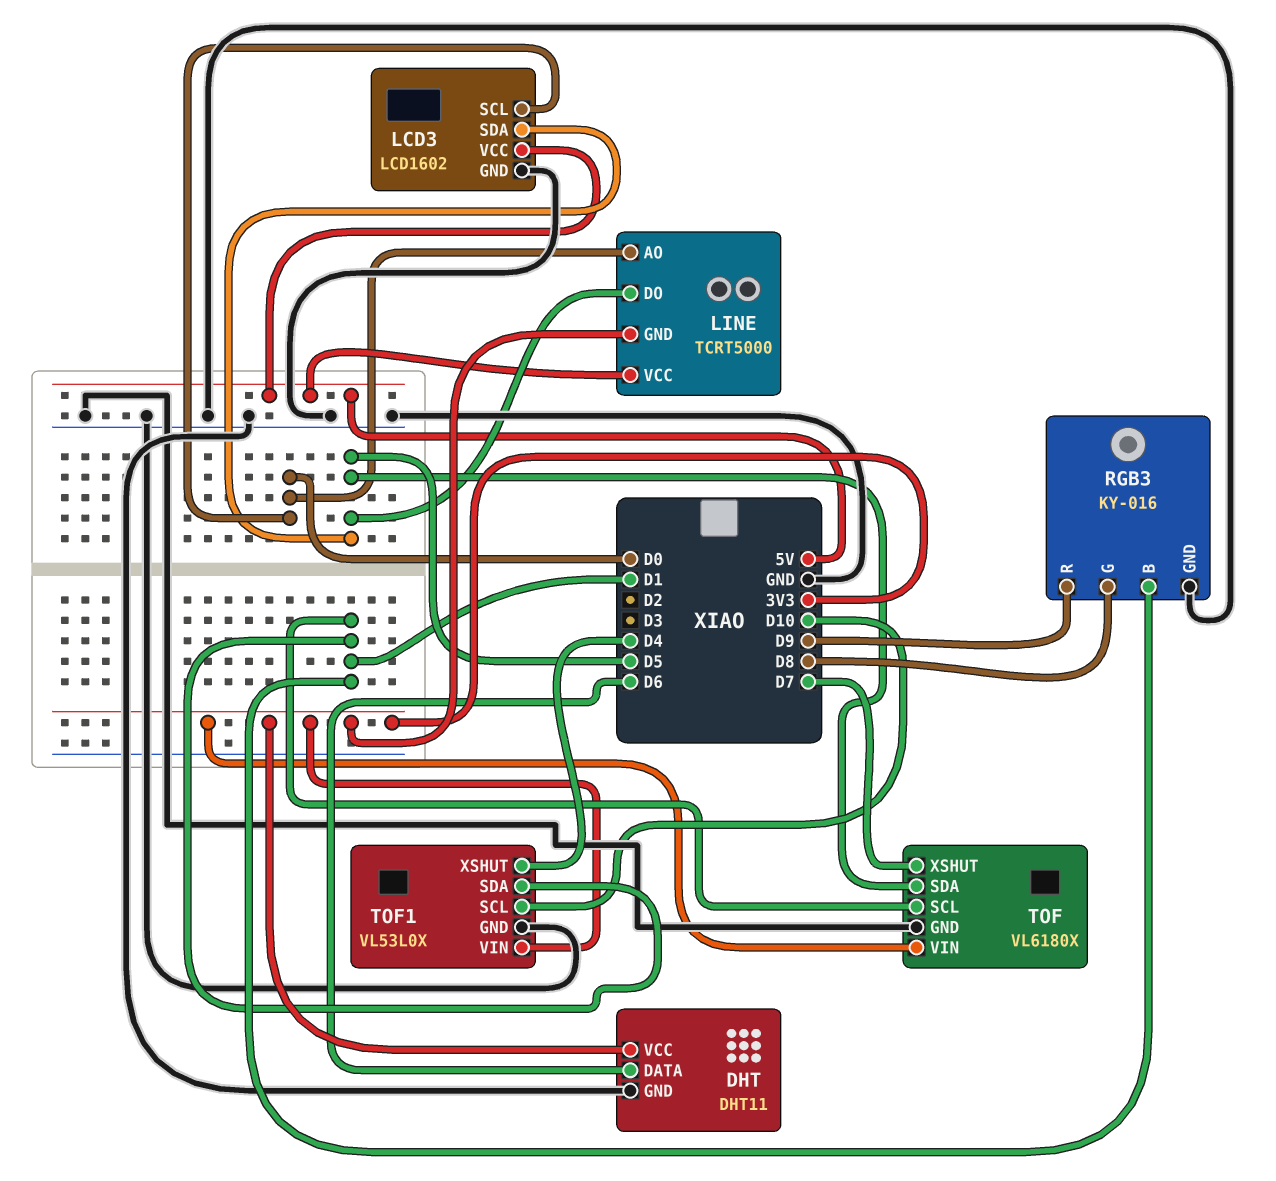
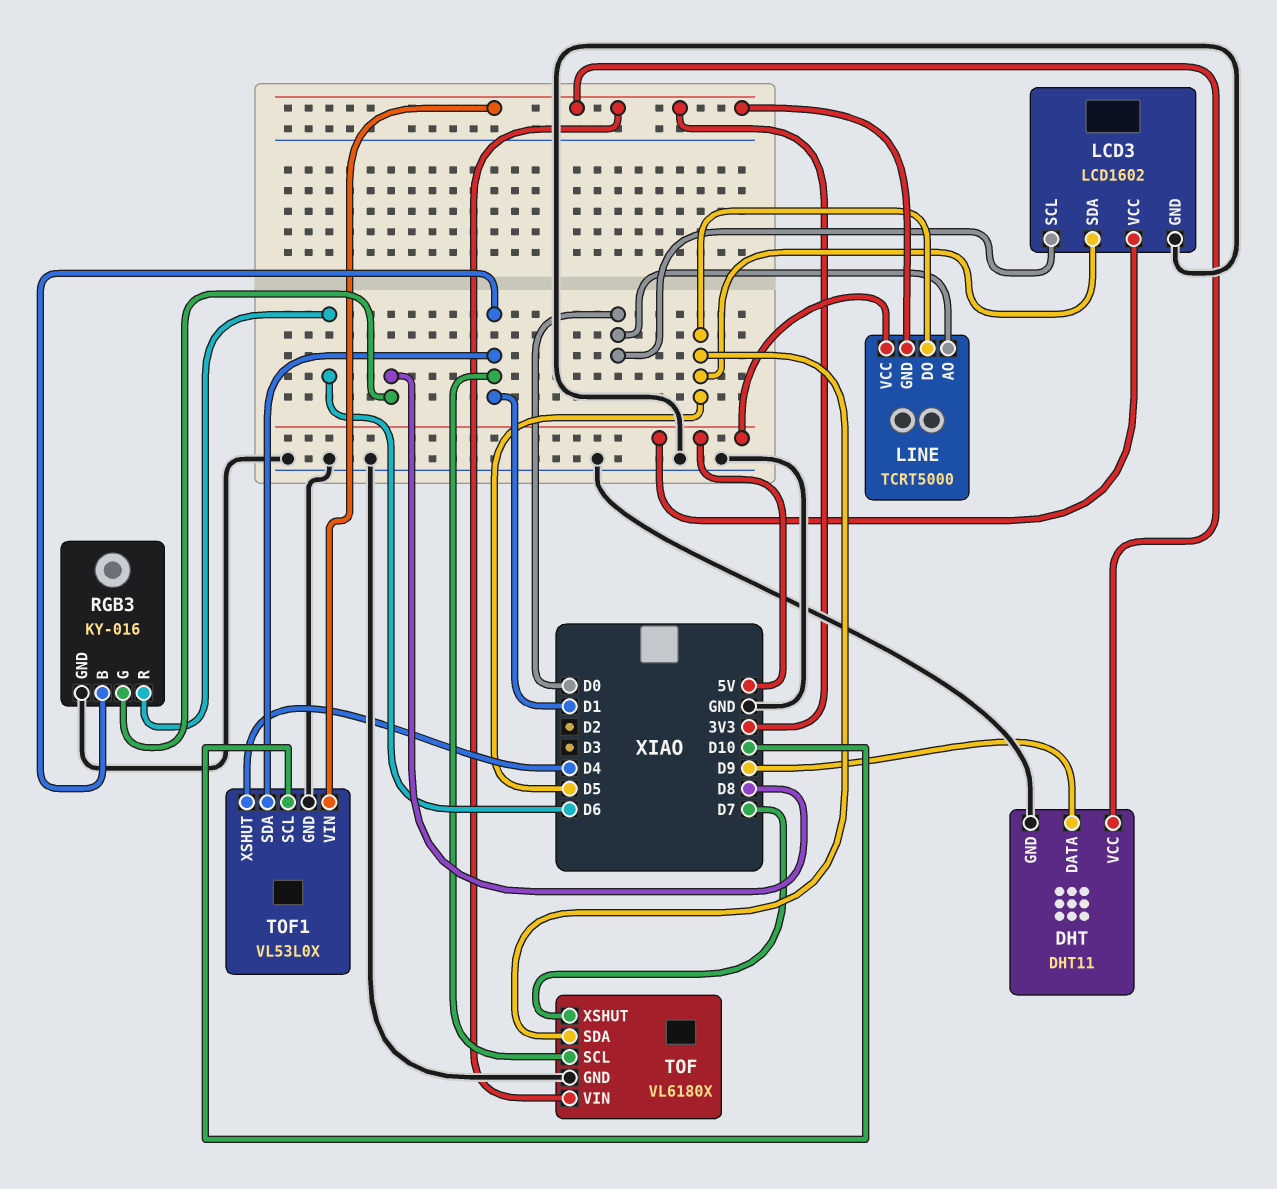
DHT pin DATA: D6 -> D9
RGB3 pin R: D9 -> D6

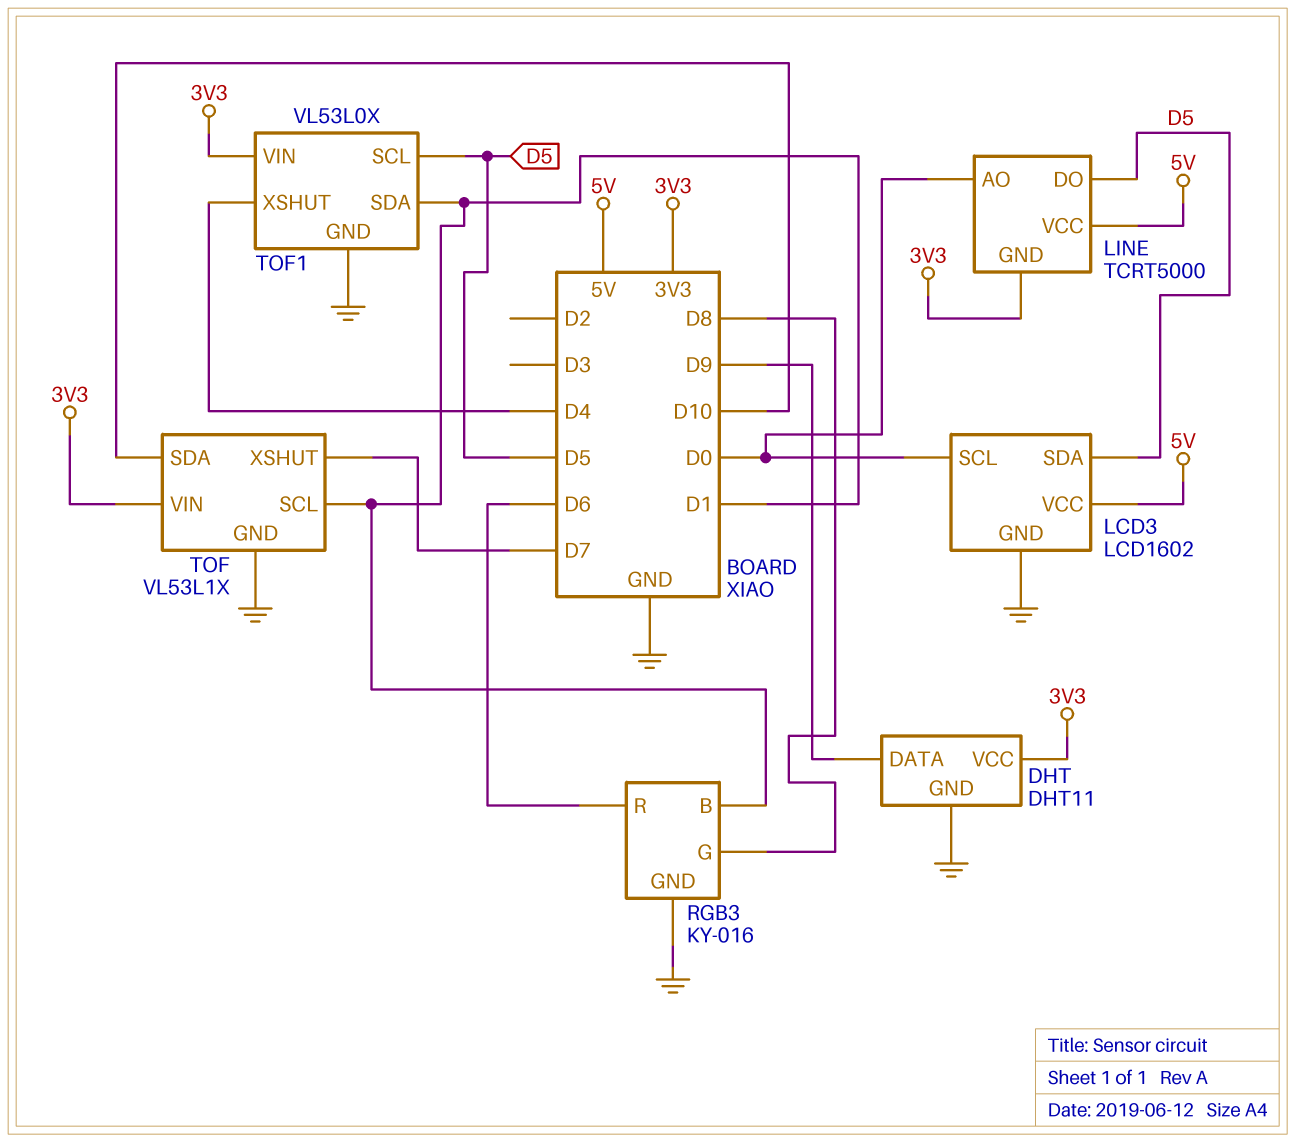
TOF: VL6180X -> VL53L1X
TOF pin SDA: D5 -> D10
TOF1 pin SCL: D10 -> D5

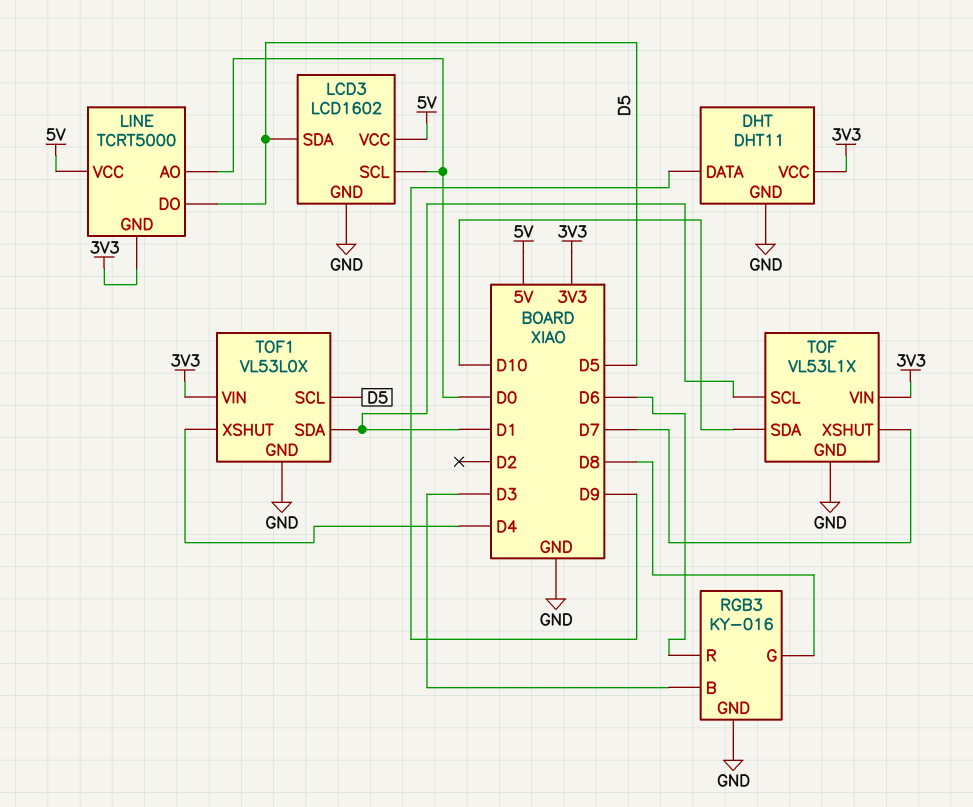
RGB3 pin B: D1 -> D3

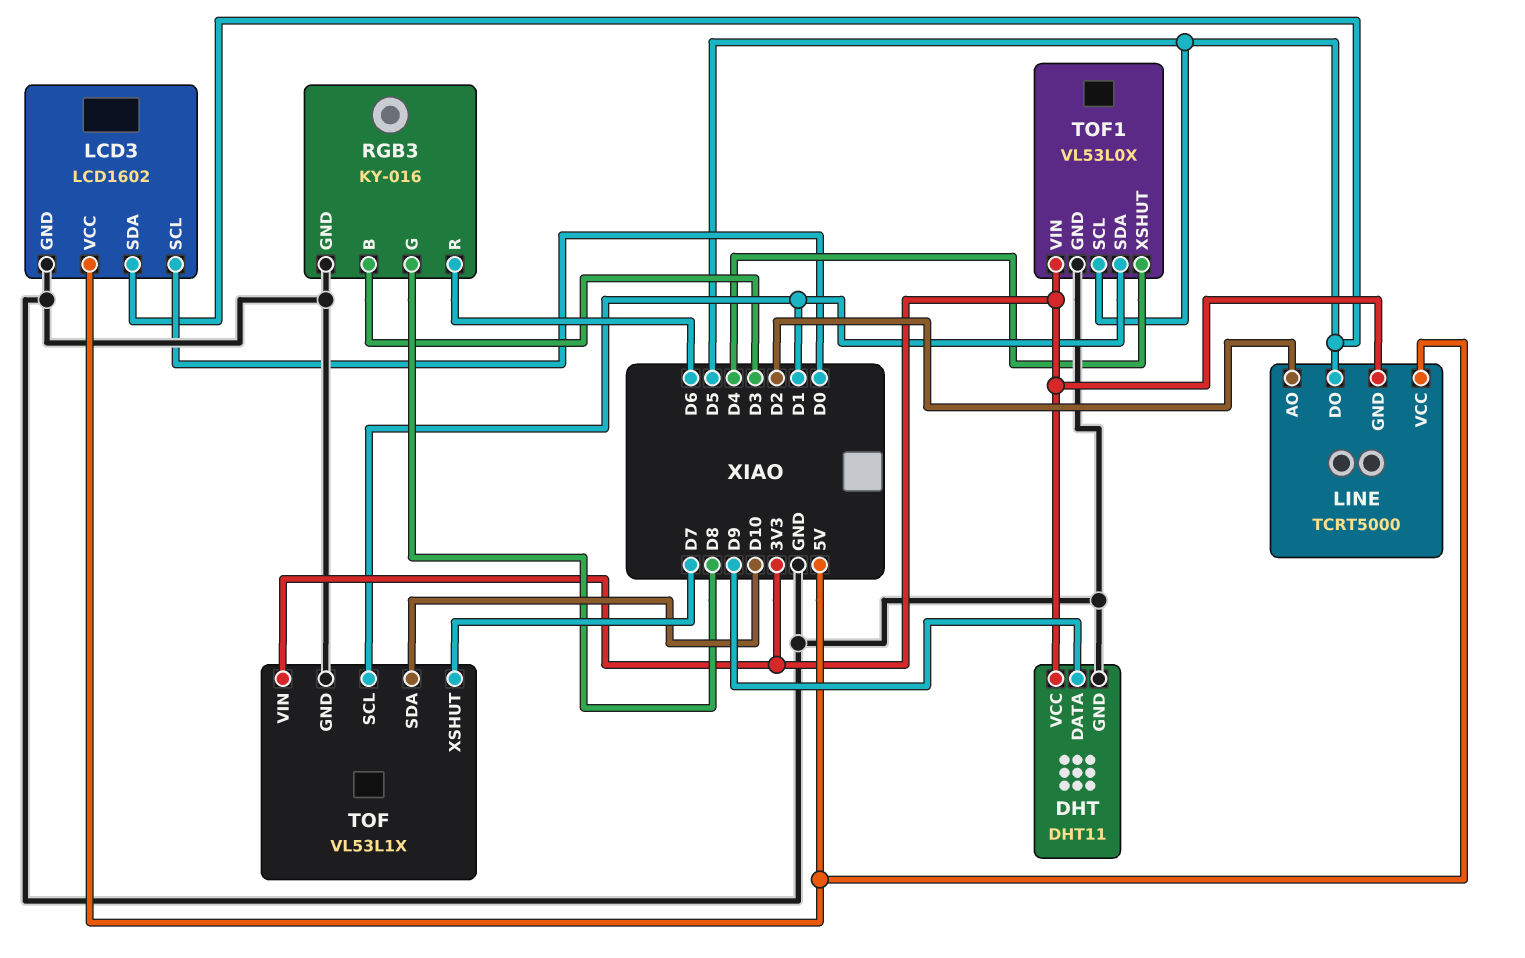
LINE pin AO: D0 -> D2

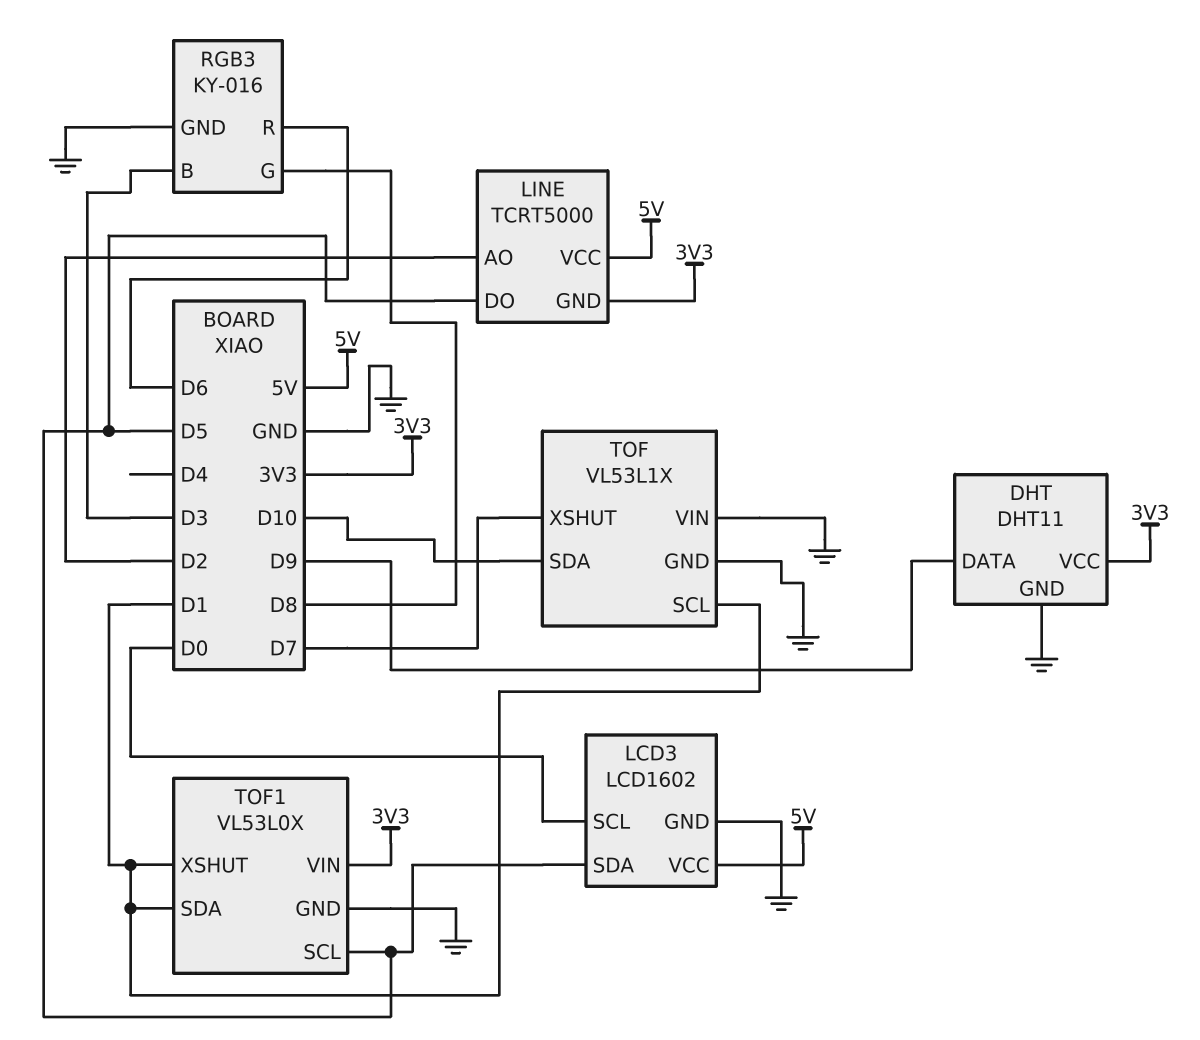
TOF pin VIN: 3V3 -> GND
TOF1 pin XSHUT: D4 -> D1

